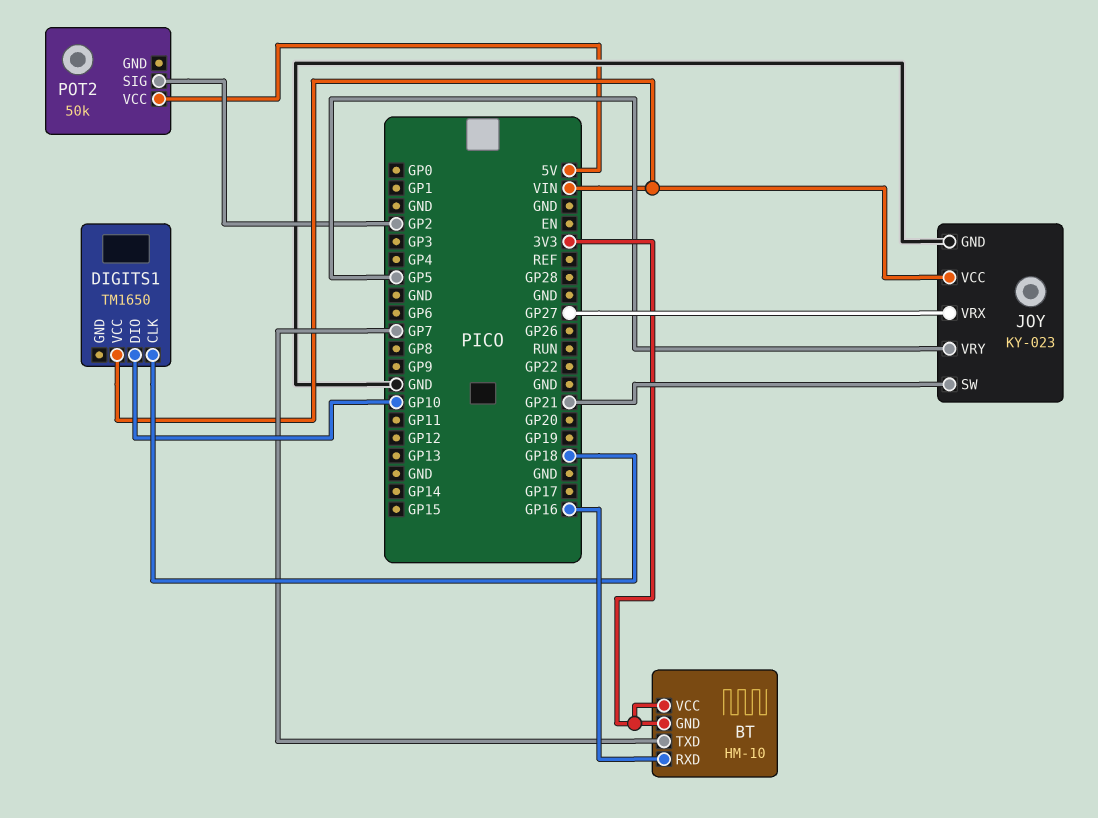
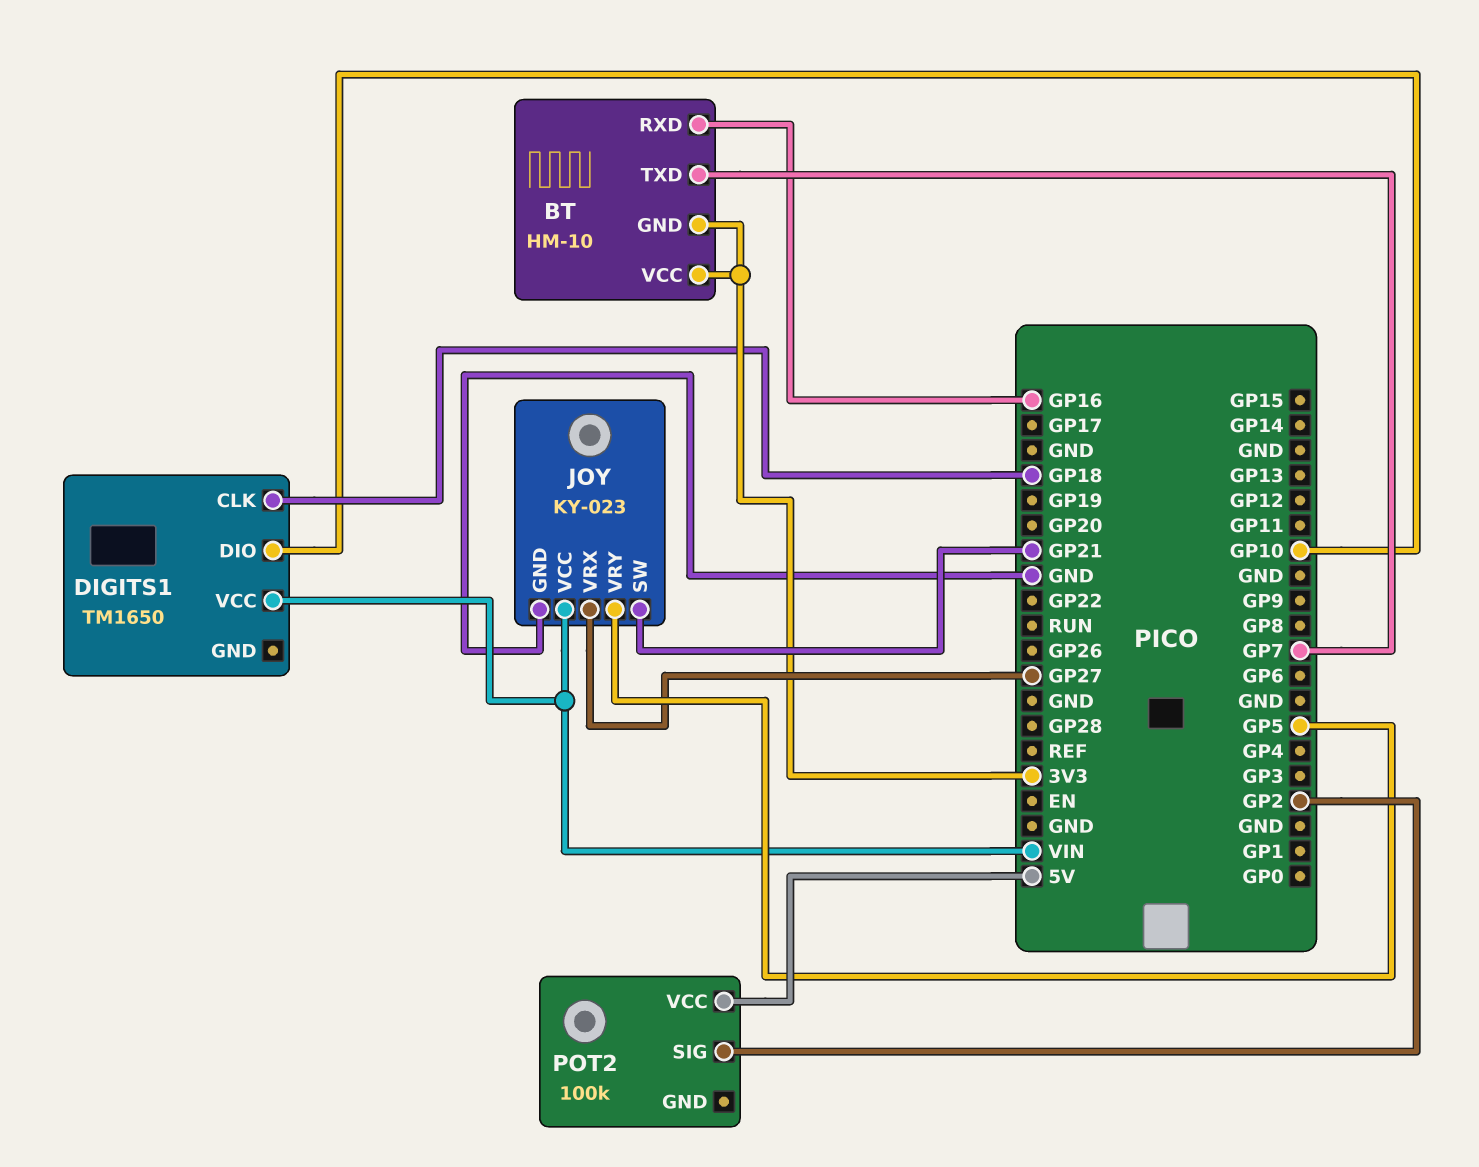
POT2: 50k -> 100k

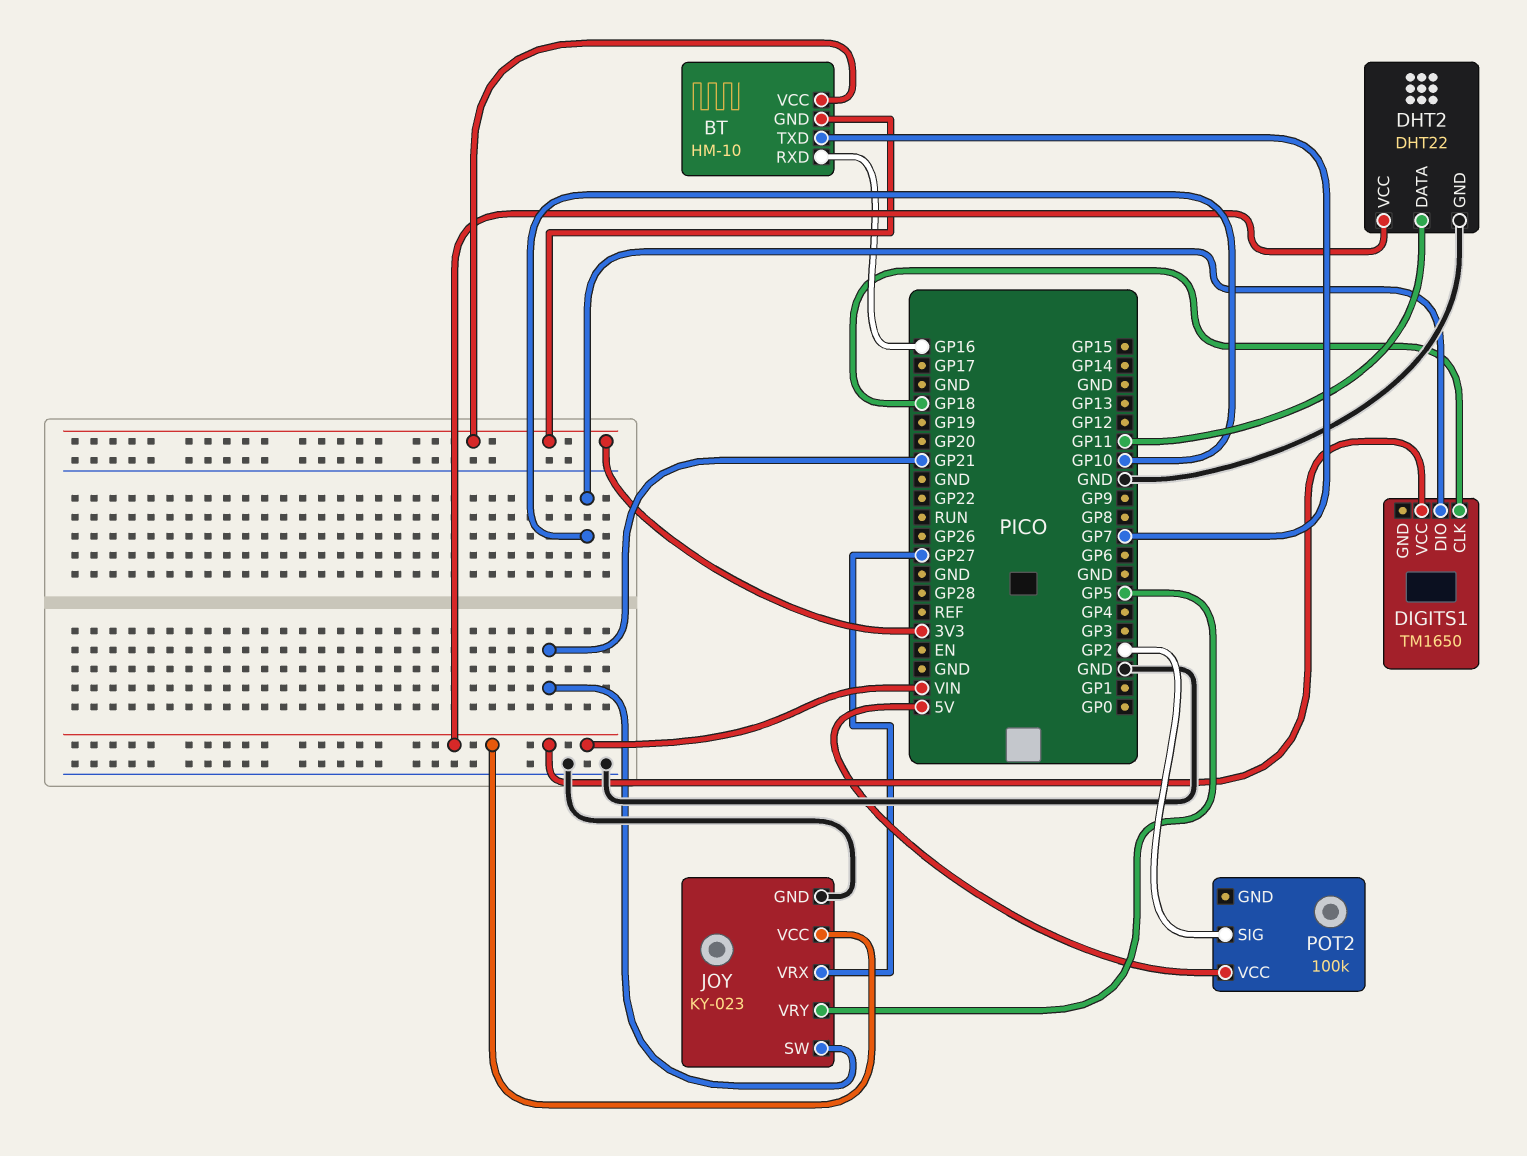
DHT2: none -> DHT22
DHT2 pin DATA: none -> GP11
DHT2 pin GND: none -> GND
DHT2 pin VCC: none -> VIN

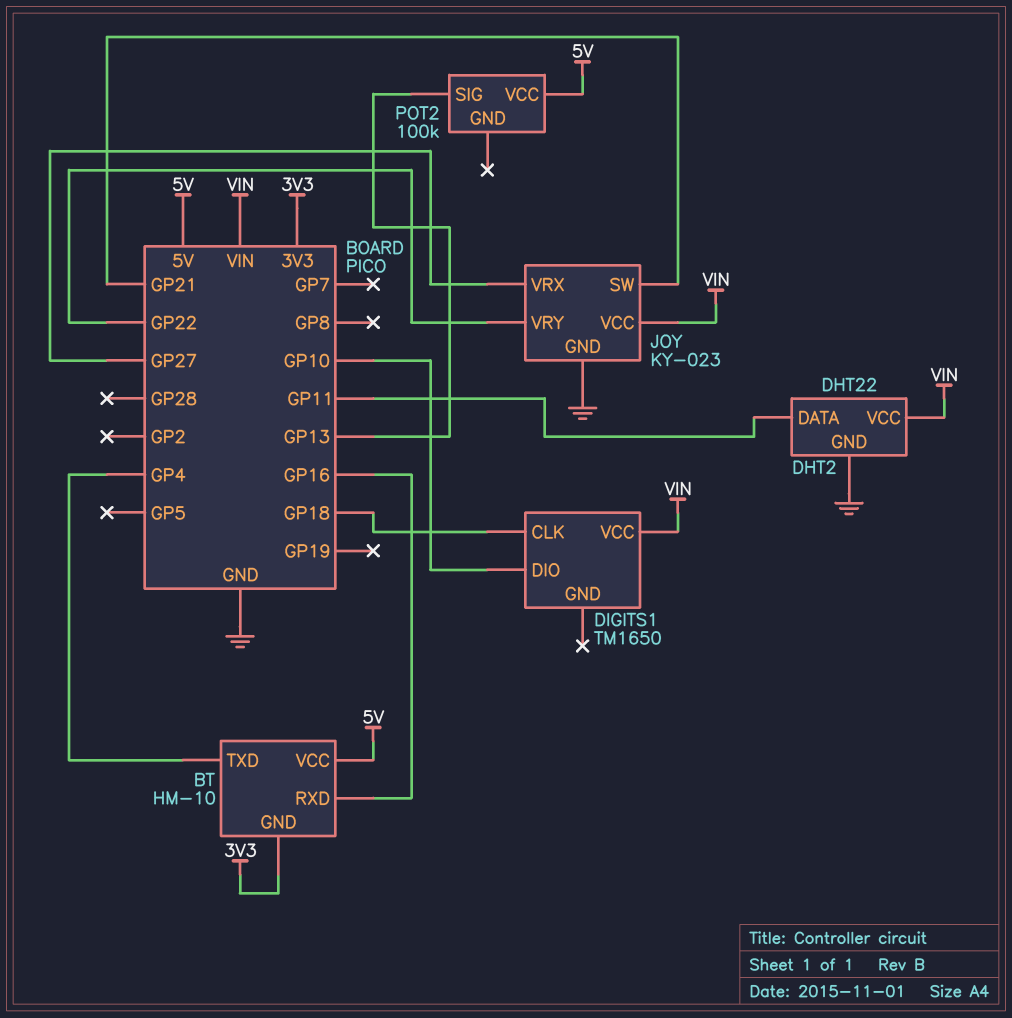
BT pin TXD: GP7 -> GP4
BT pin VCC: 3V3 -> 5V
JOY pin VRY: GP5 -> GP22
POT2 pin SIG: GP2 -> GP13

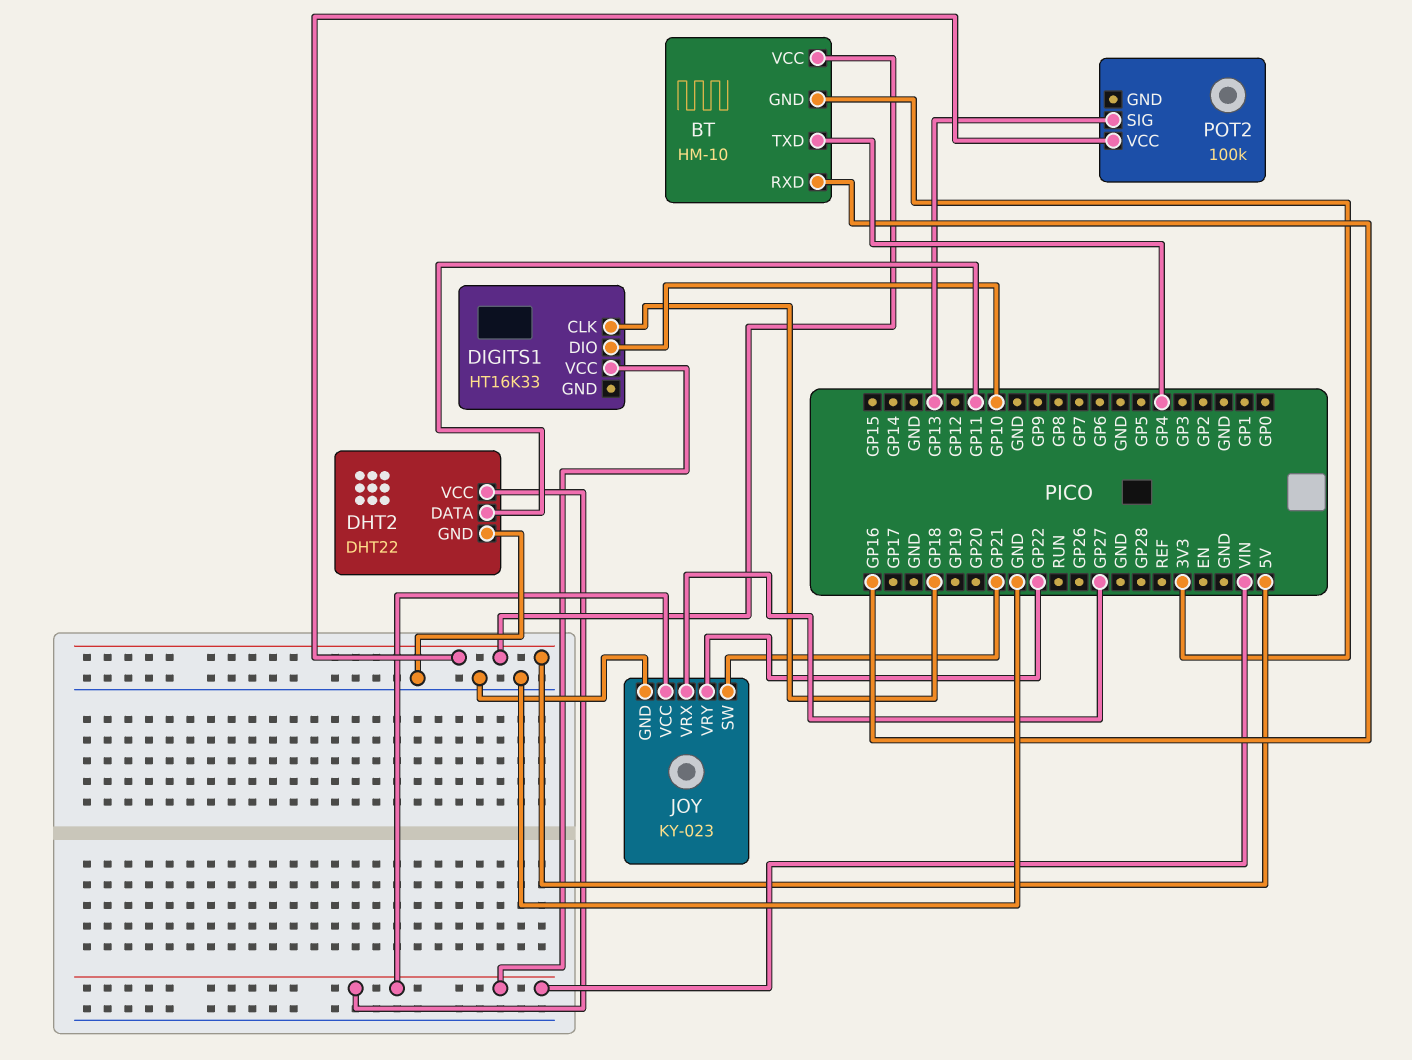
DIGITS1: TM1650 -> HT16K33

